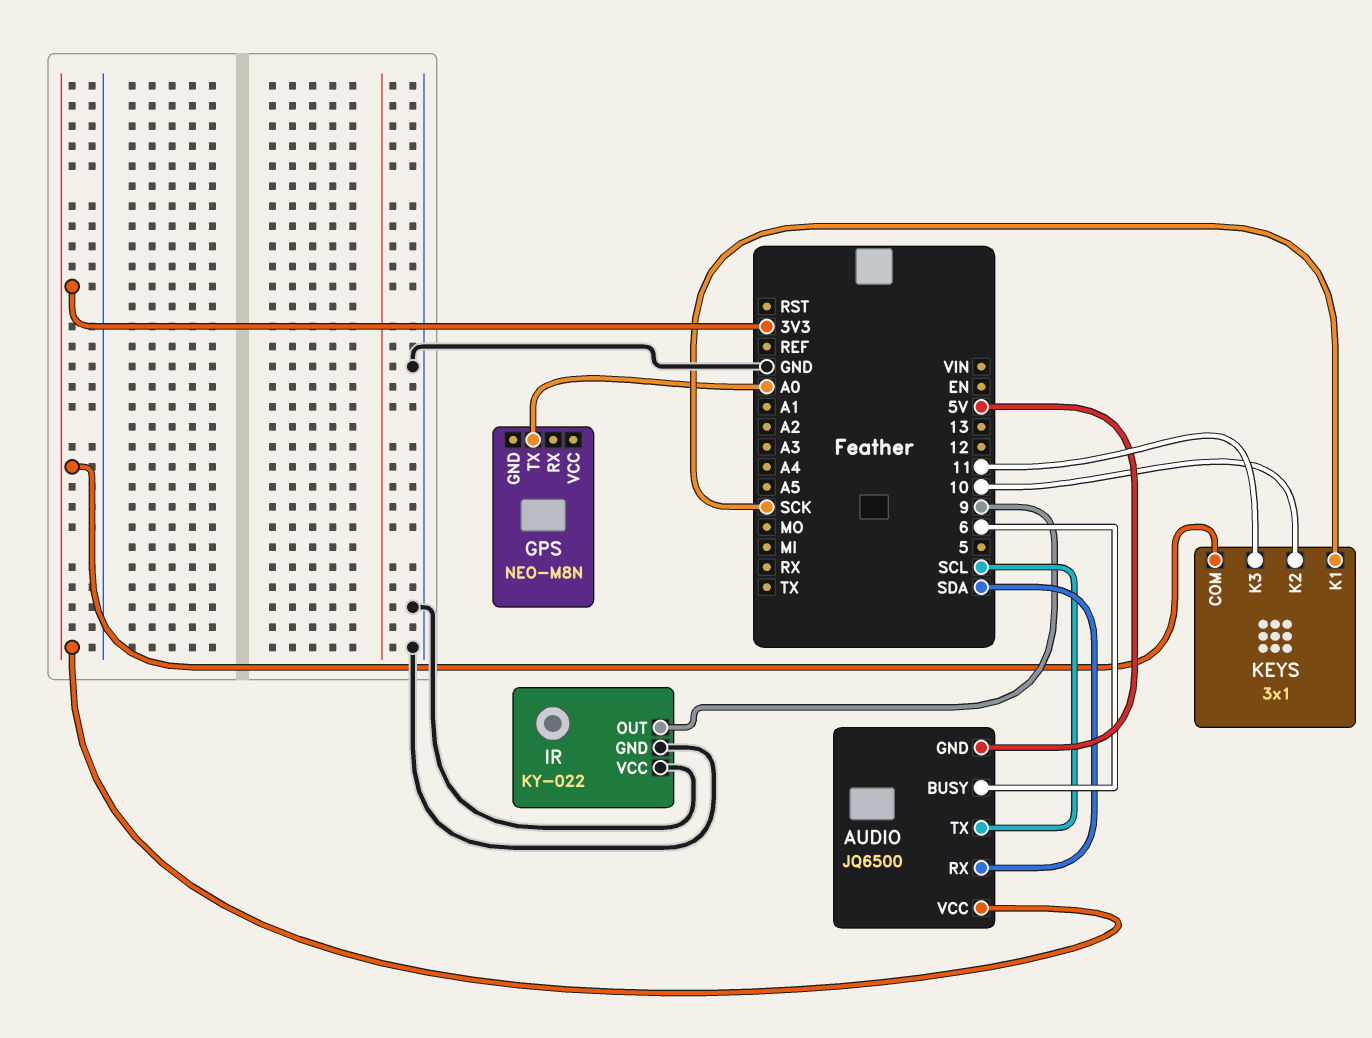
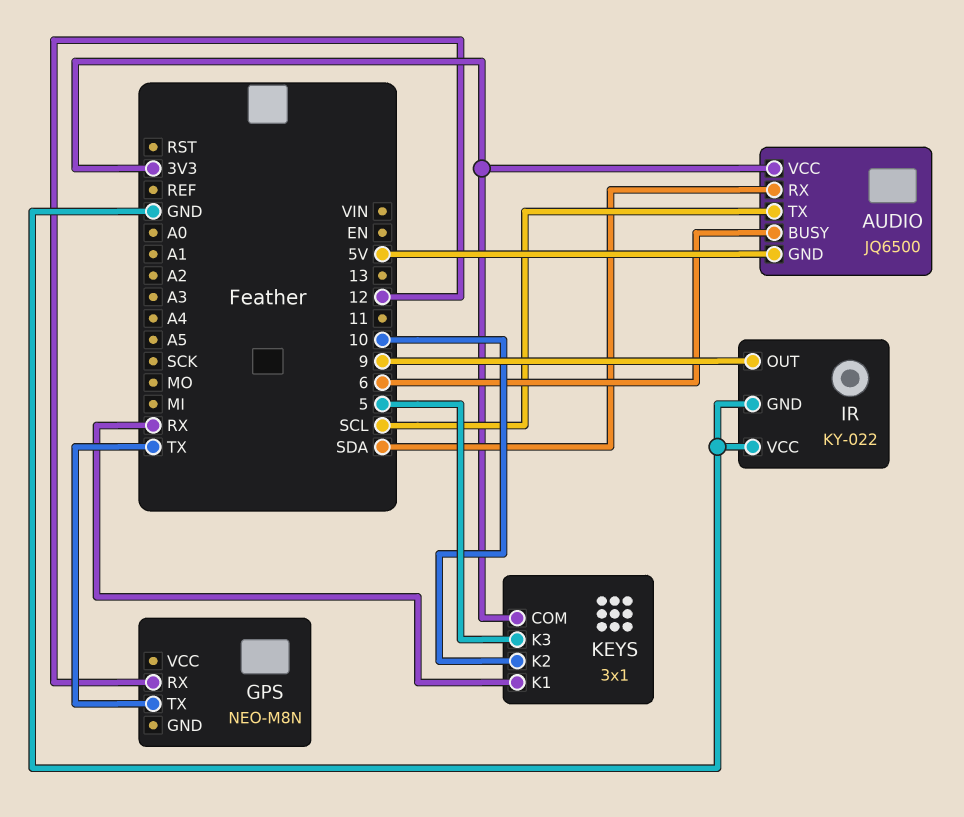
GPS pin RX: none -> 12
GPS pin TX: A0 -> TX
KEYS pin K1: SCK -> RX
KEYS pin K3: 11 -> 5

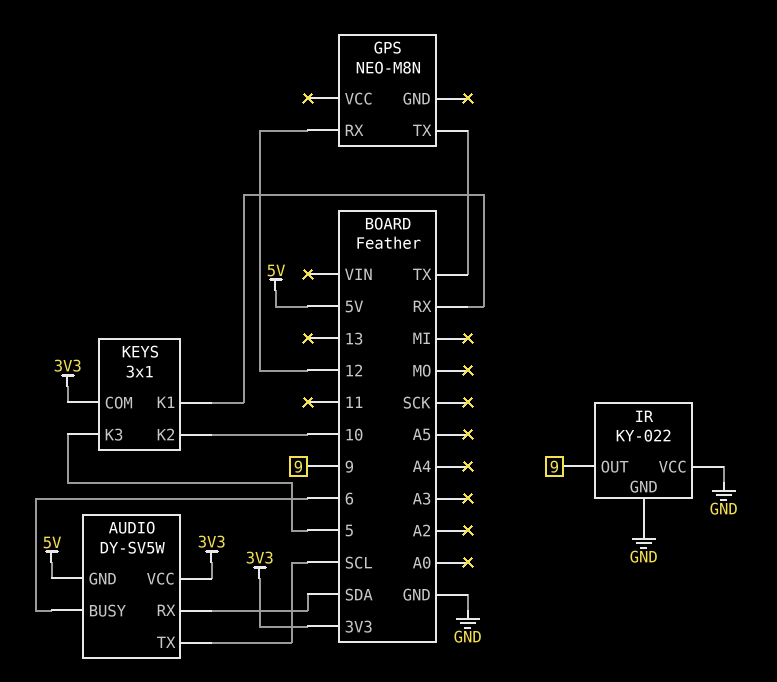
AUDIO: JQ6500 -> DY-SV5W

